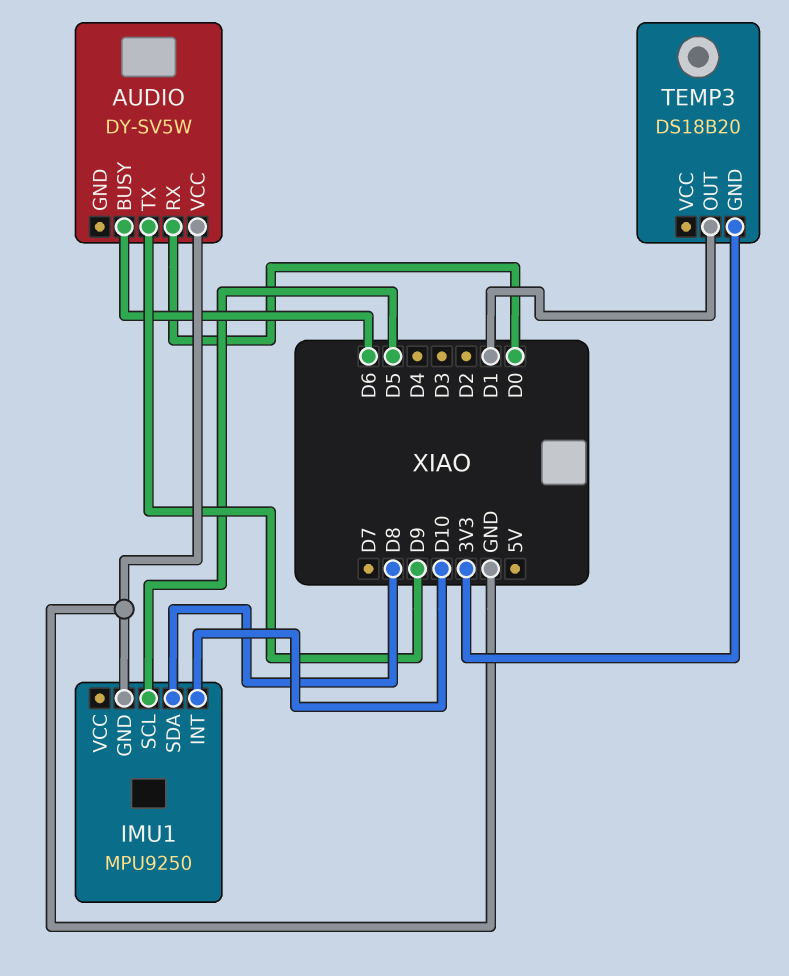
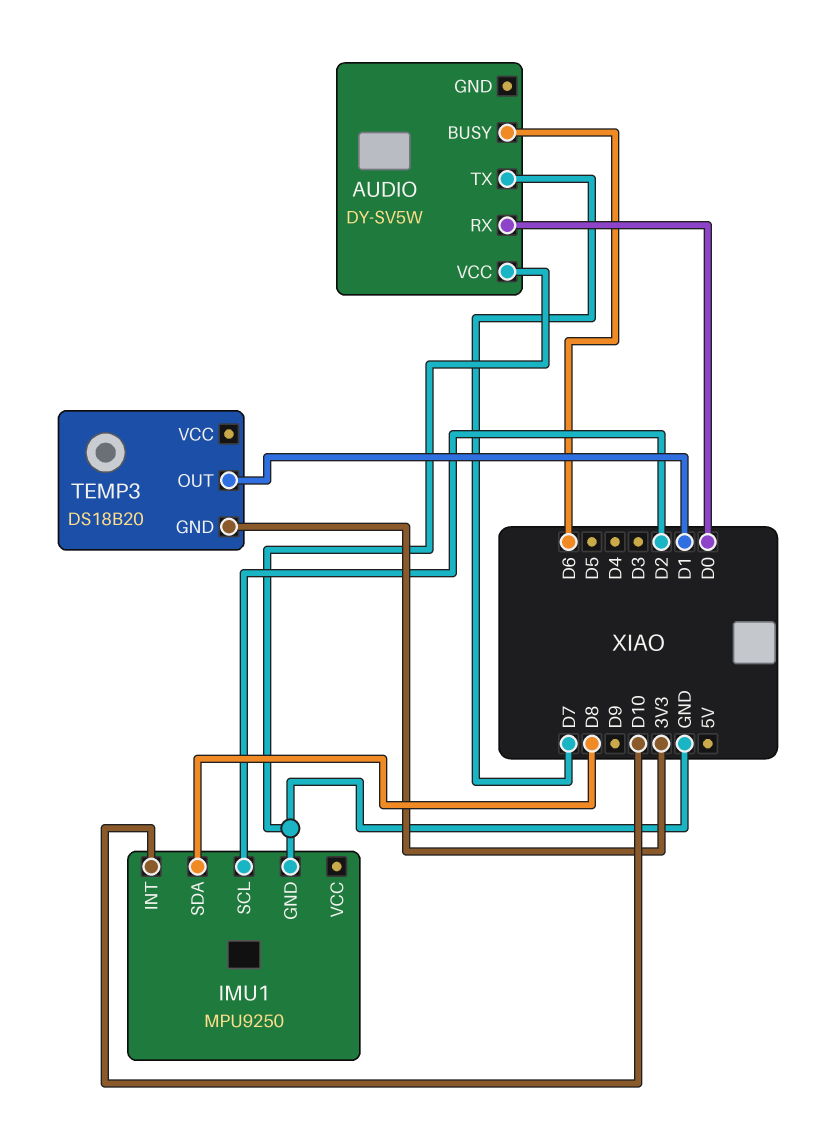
AUDIO pin TX: D9 -> D7
IMU1 pin SCL: D5 -> D2

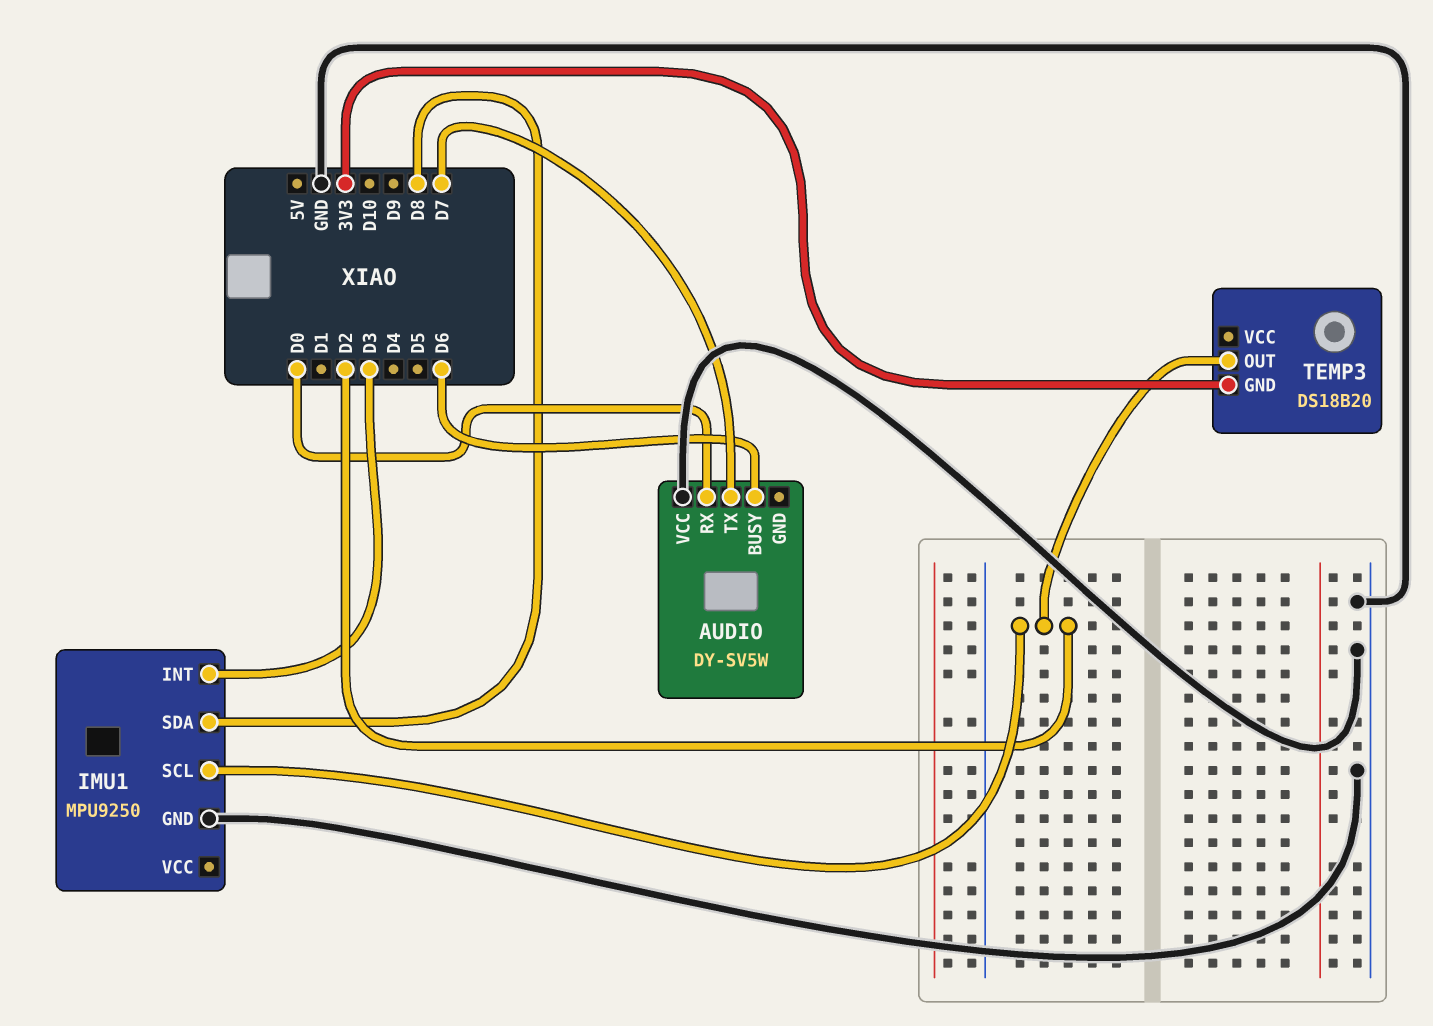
IMU1 pin INT: D10 -> D3
TEMP3 pin OUT: D1 -> D2

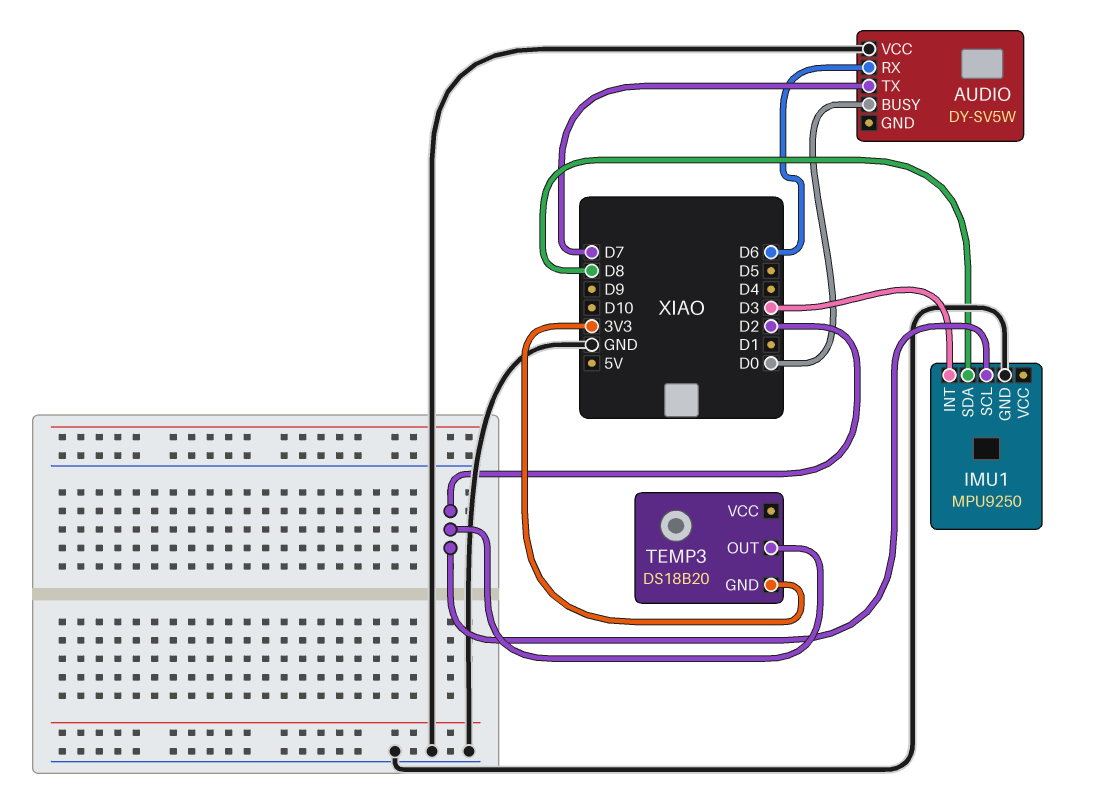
AUDIO pin BUSY: D6 -> D0
AUDIO pin RX: D0 -> D6

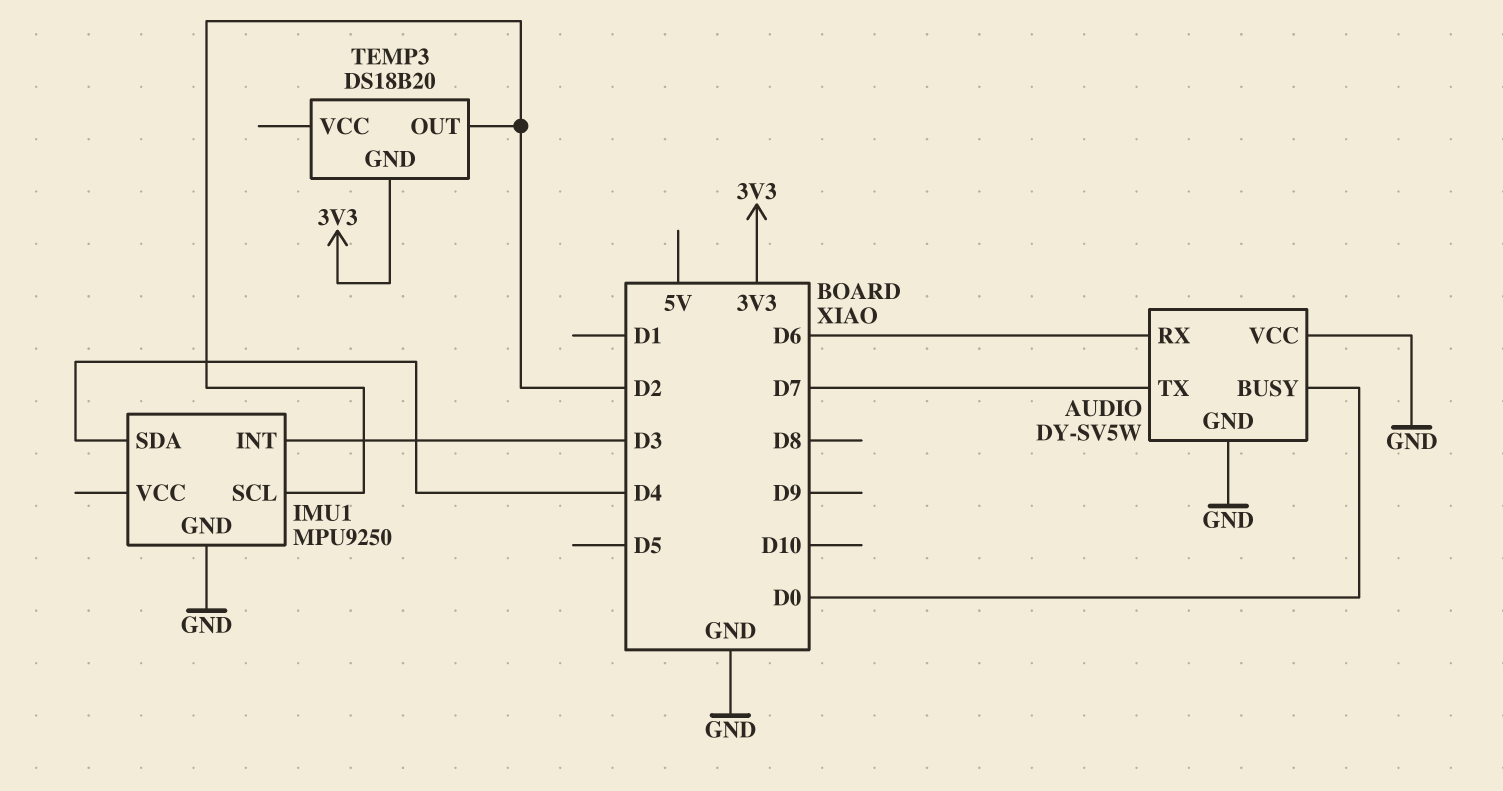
AUDIO pin GND: none -> GND
IMU1 pin SDA: D8 -> D4

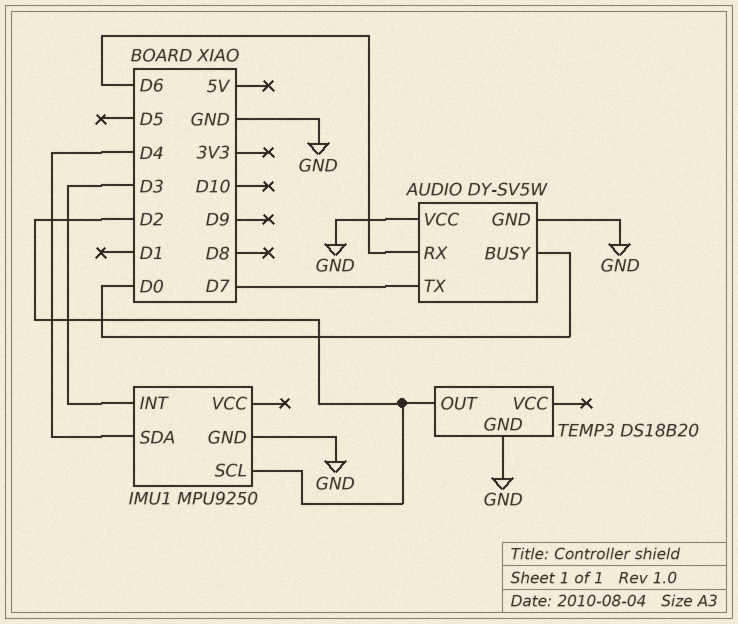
TEMP3 pin GND: 3V3 -> GND

